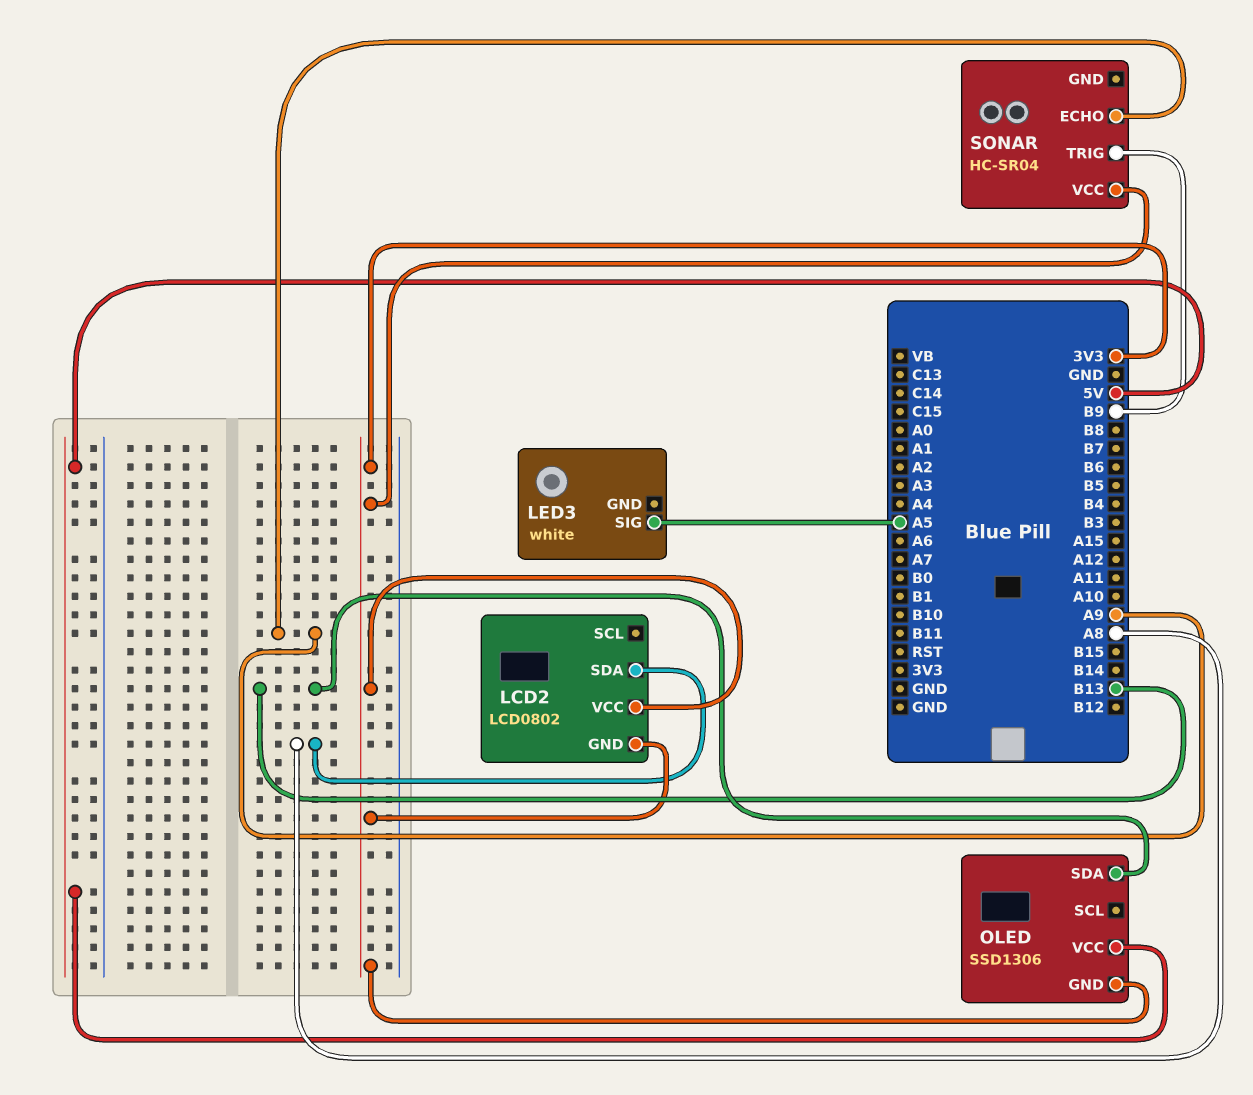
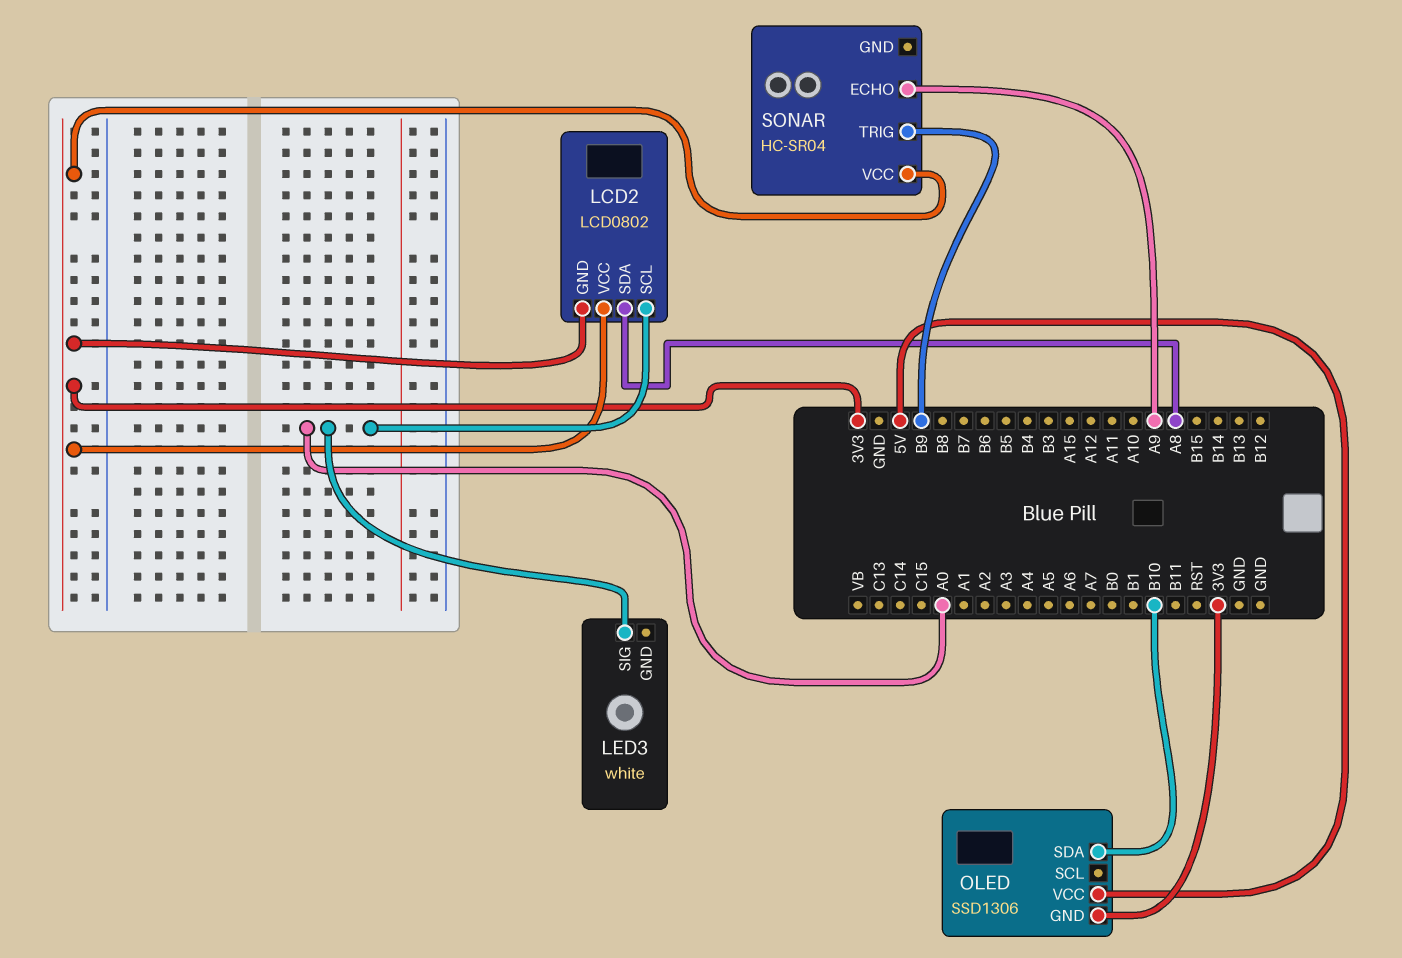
LCD2 pin SCL: none -> A0
LED3 pin SIG: A5 -> A0
OLED pin SDA: B13 -> B10

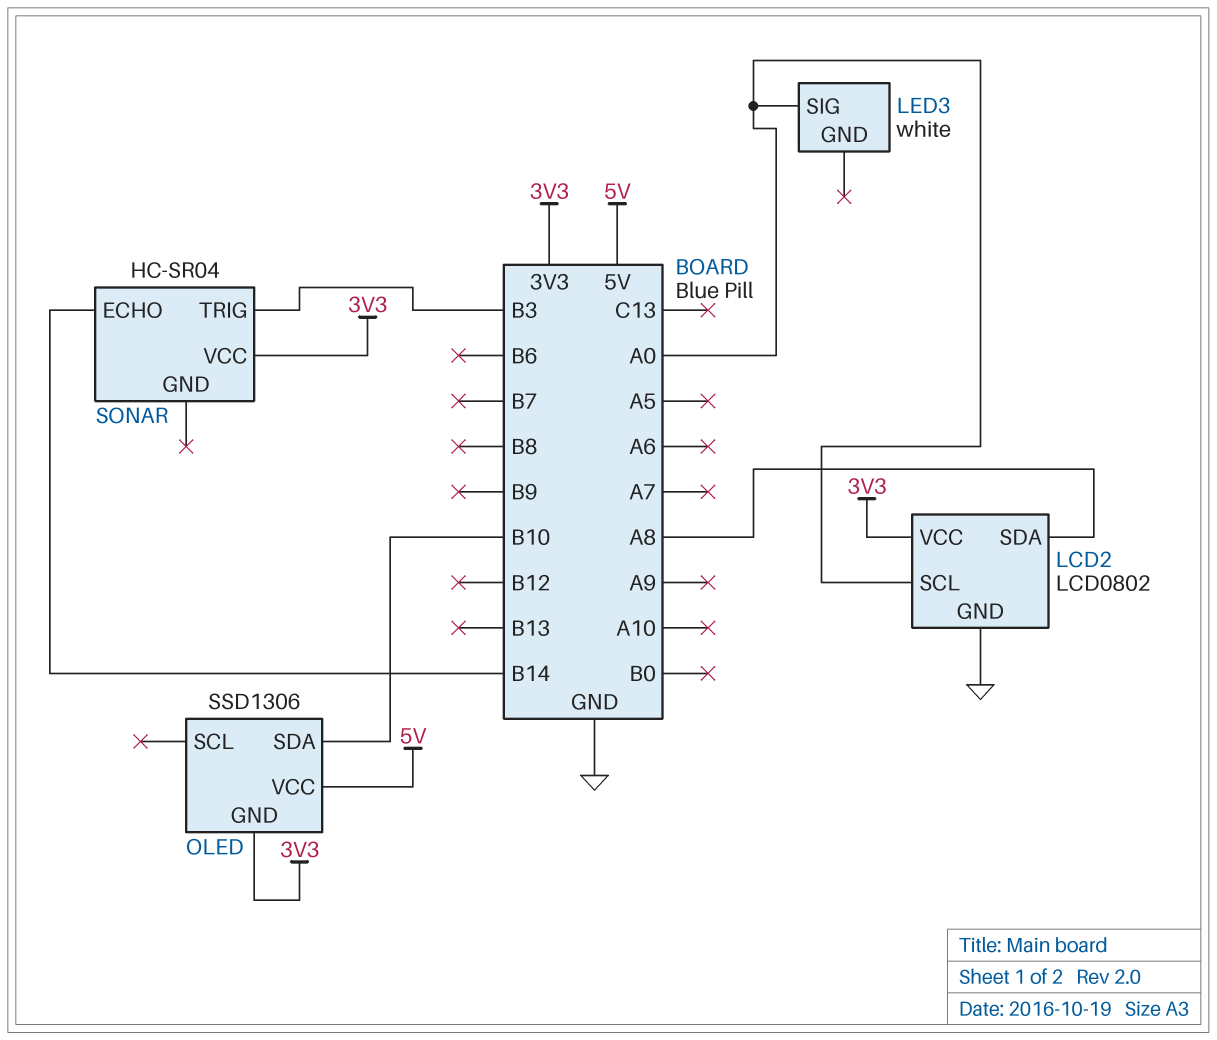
LCD2 pin GND: 3V3 -> GND
SONAR pin ECHO: A9 -> B14
SONAR pin TRIG: B9 -> B3

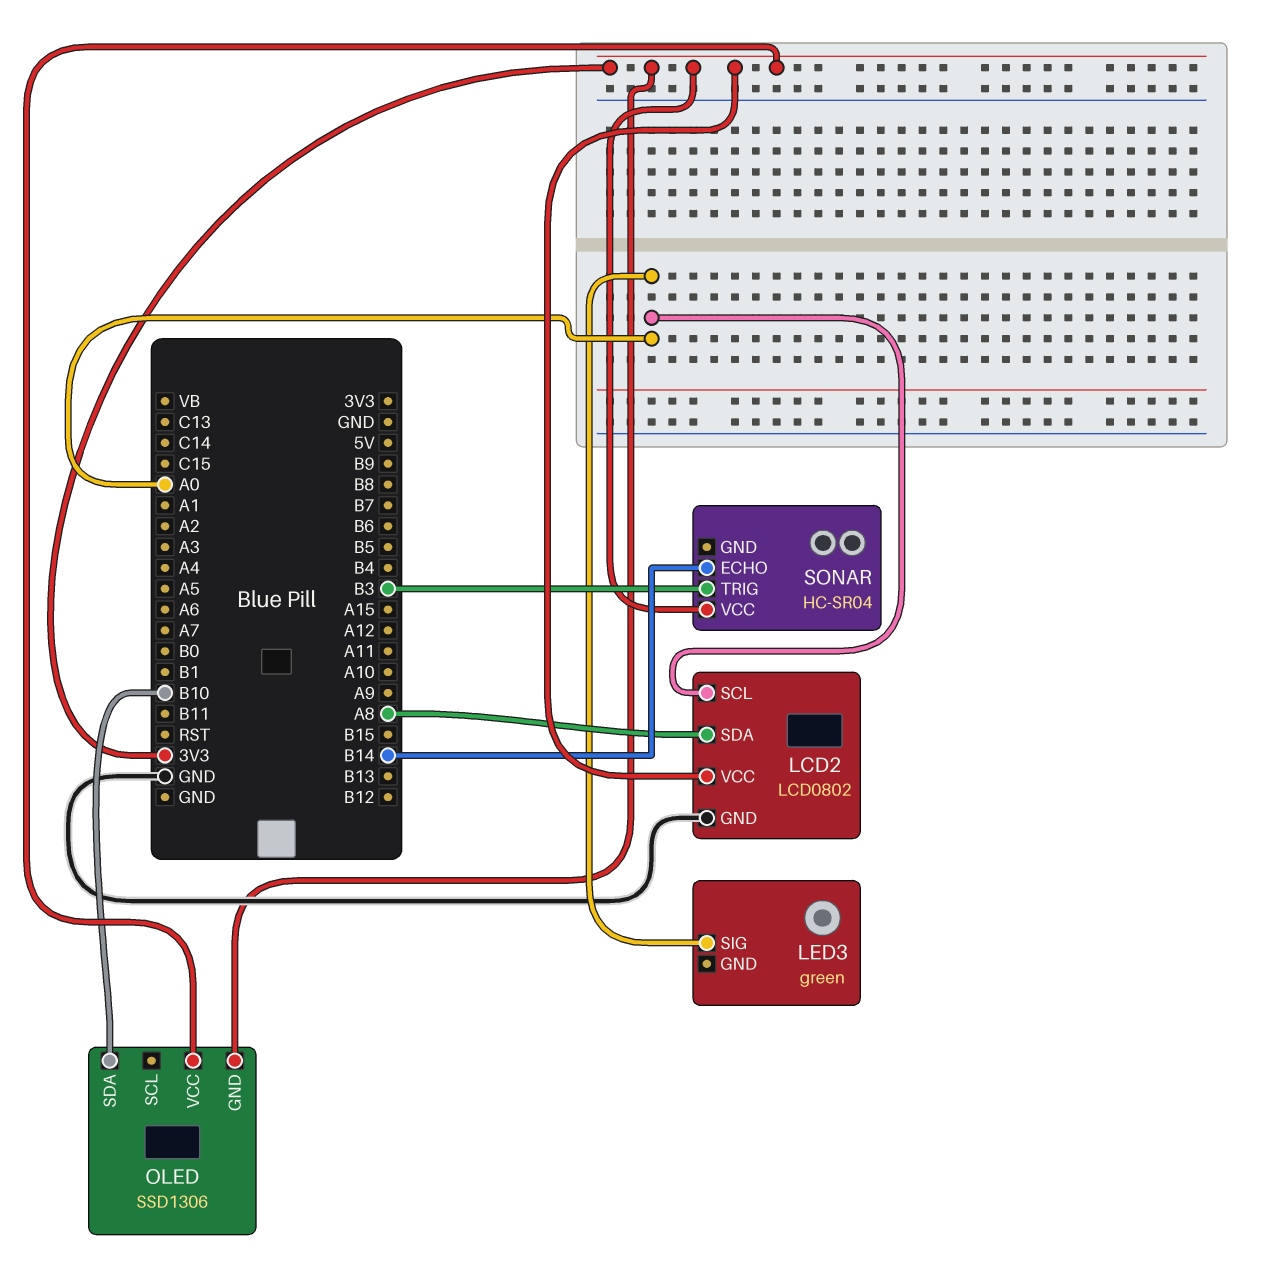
LED3: white -> green
OLED pin VCC: 5V -> 3V3

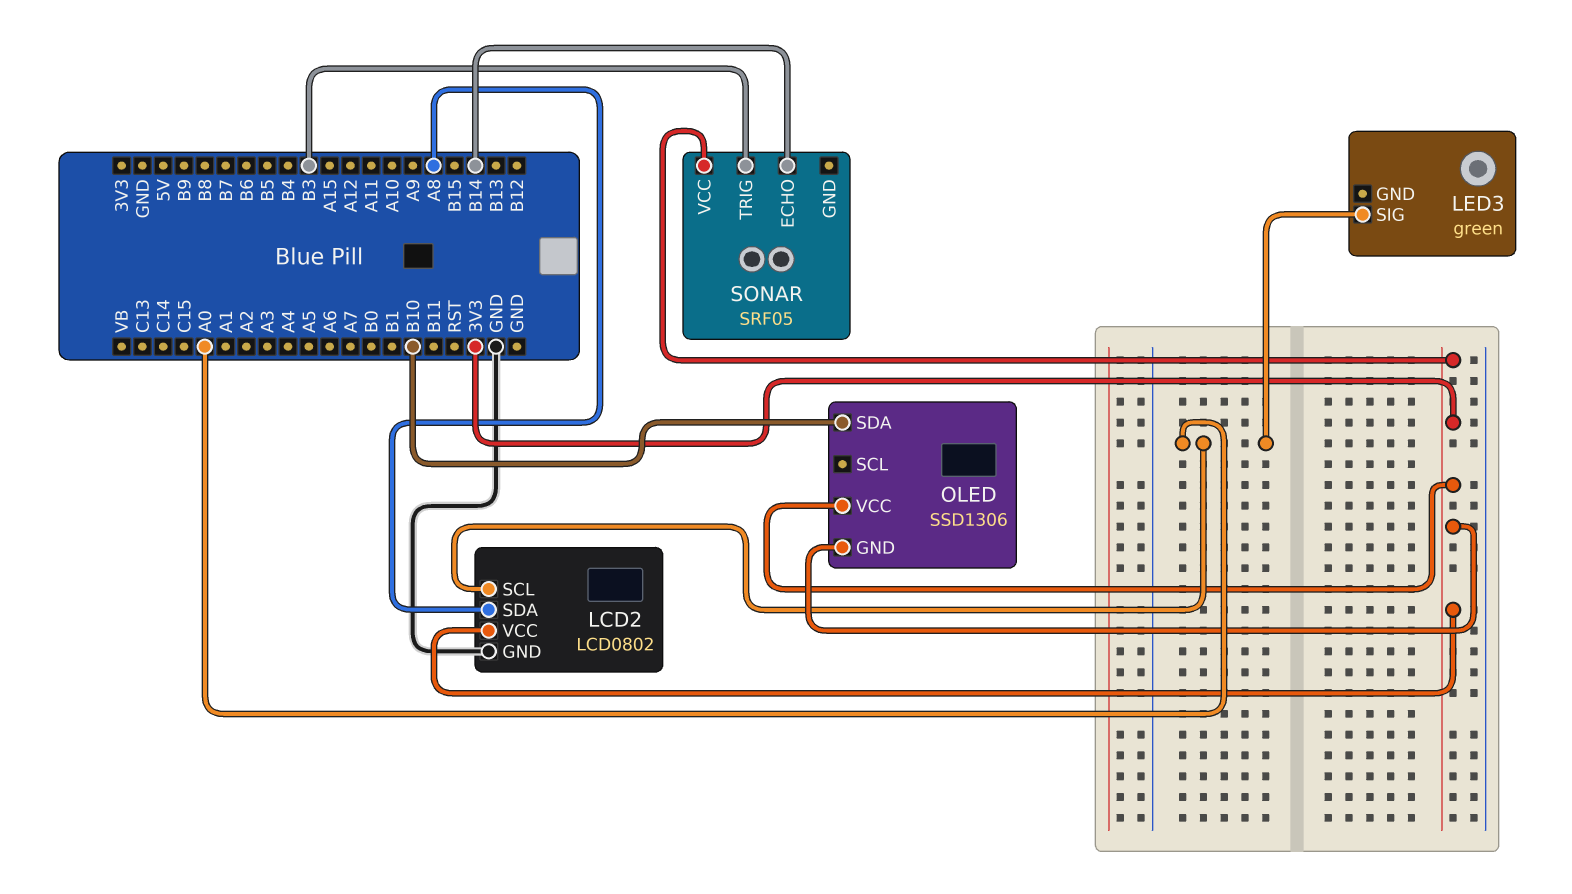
SONAR: HC-SR04 -> SRF05

